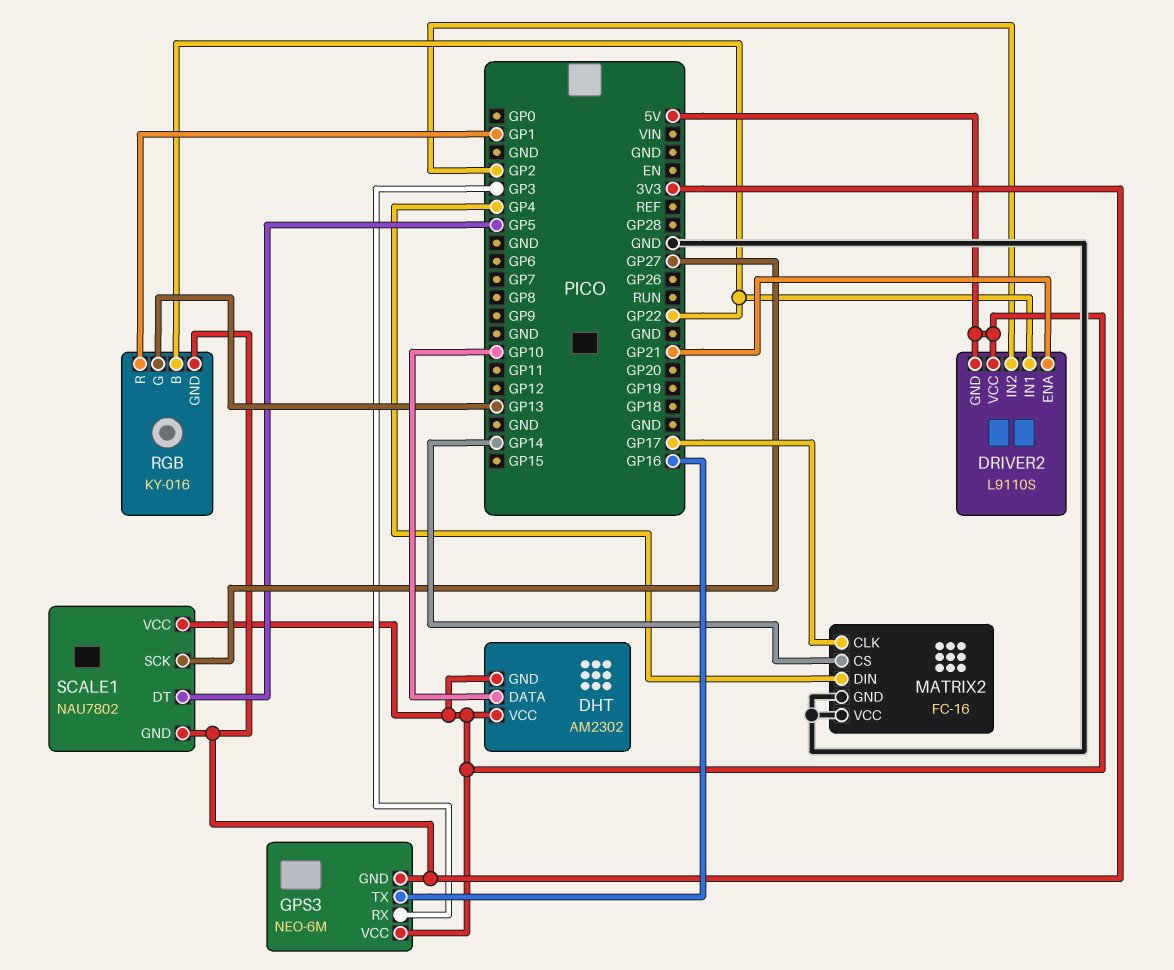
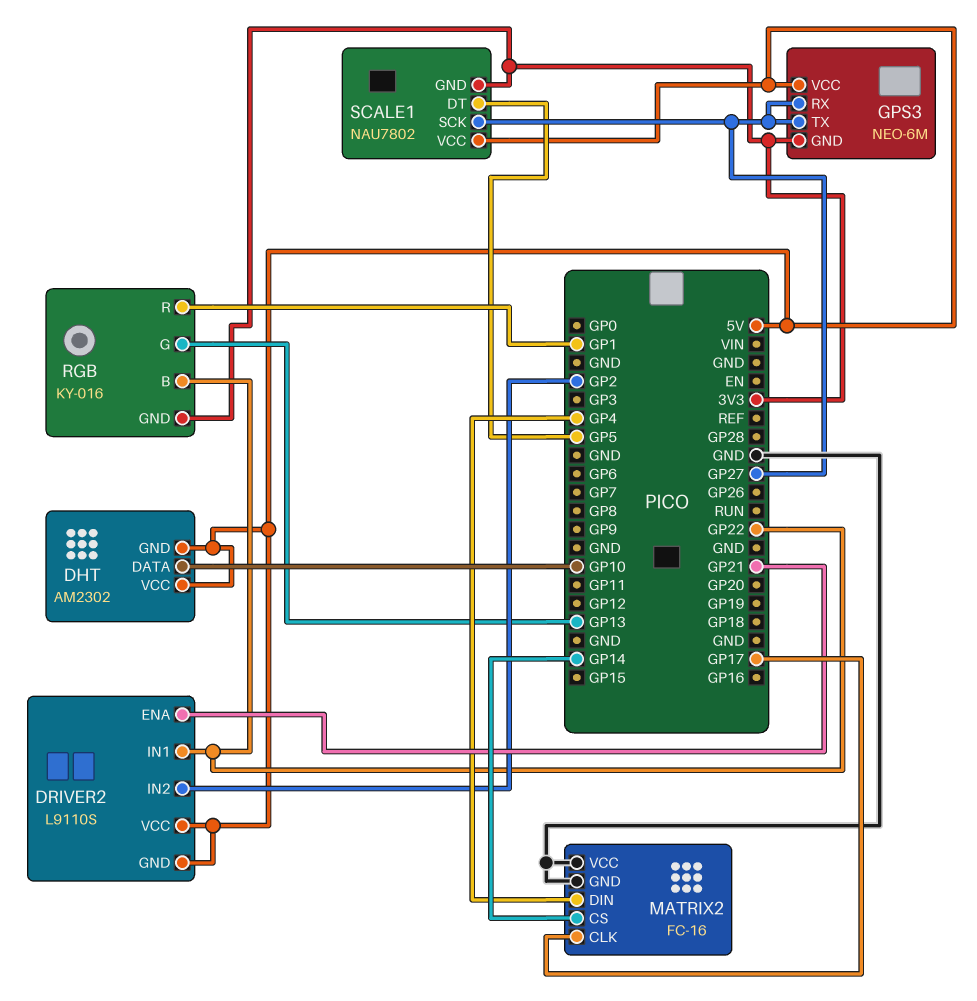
GPS3 pin RX: GP3 -> GP27
GPS3 pin TX: GP16 -> GP27

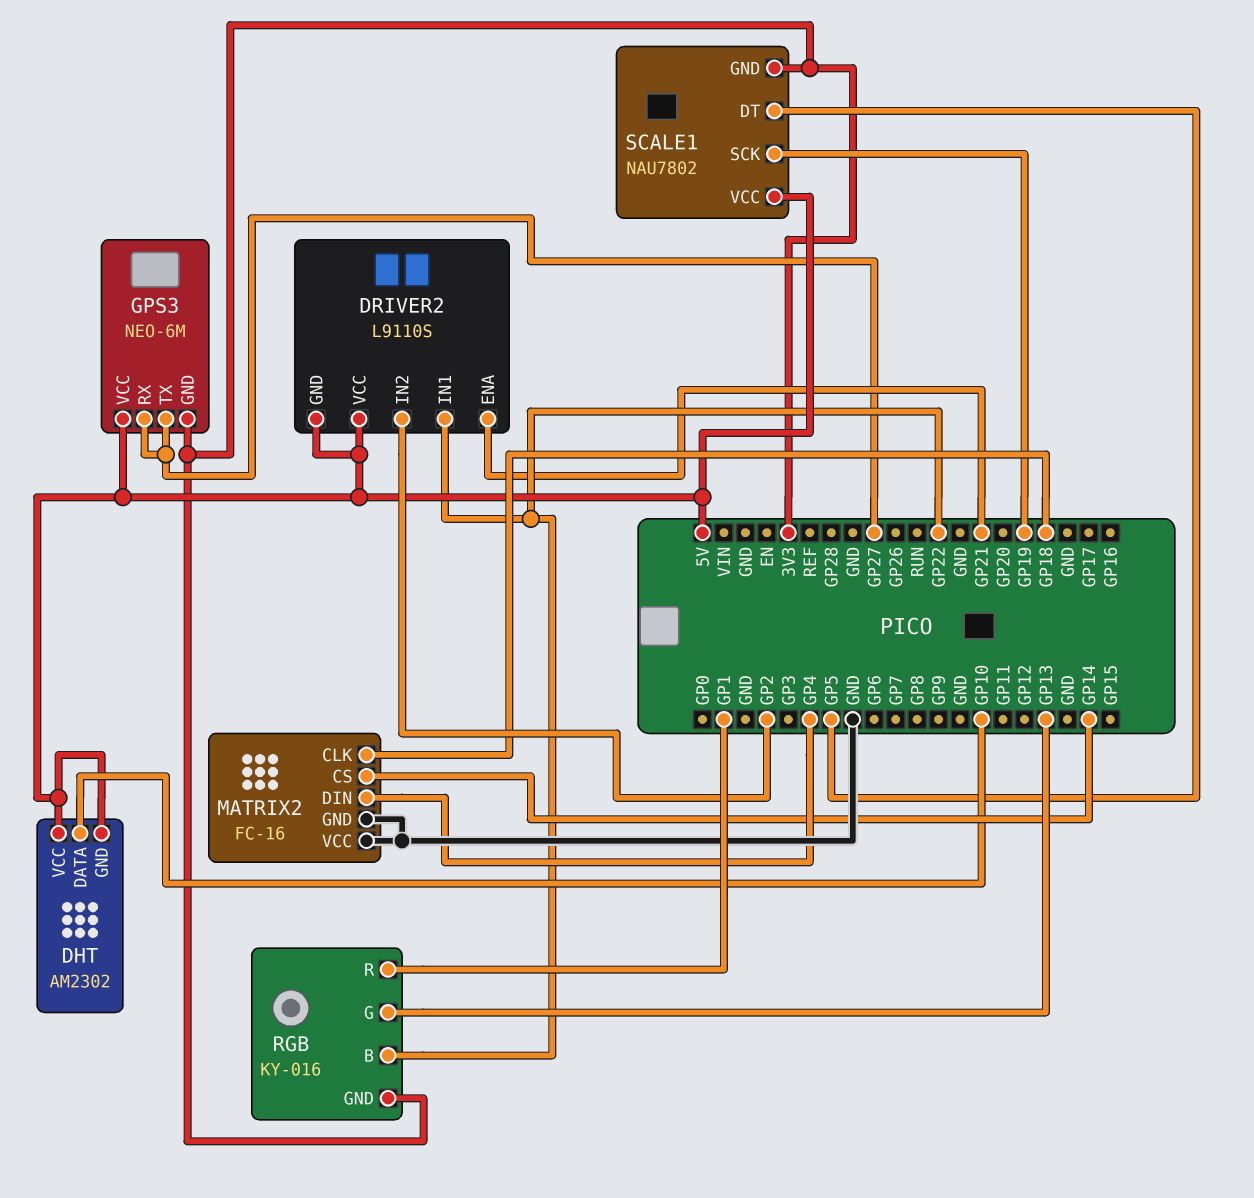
MATRIX2 pin CLK: GP17 -> GP18
SCALE1 pin SCK: GP27 -> GP19

